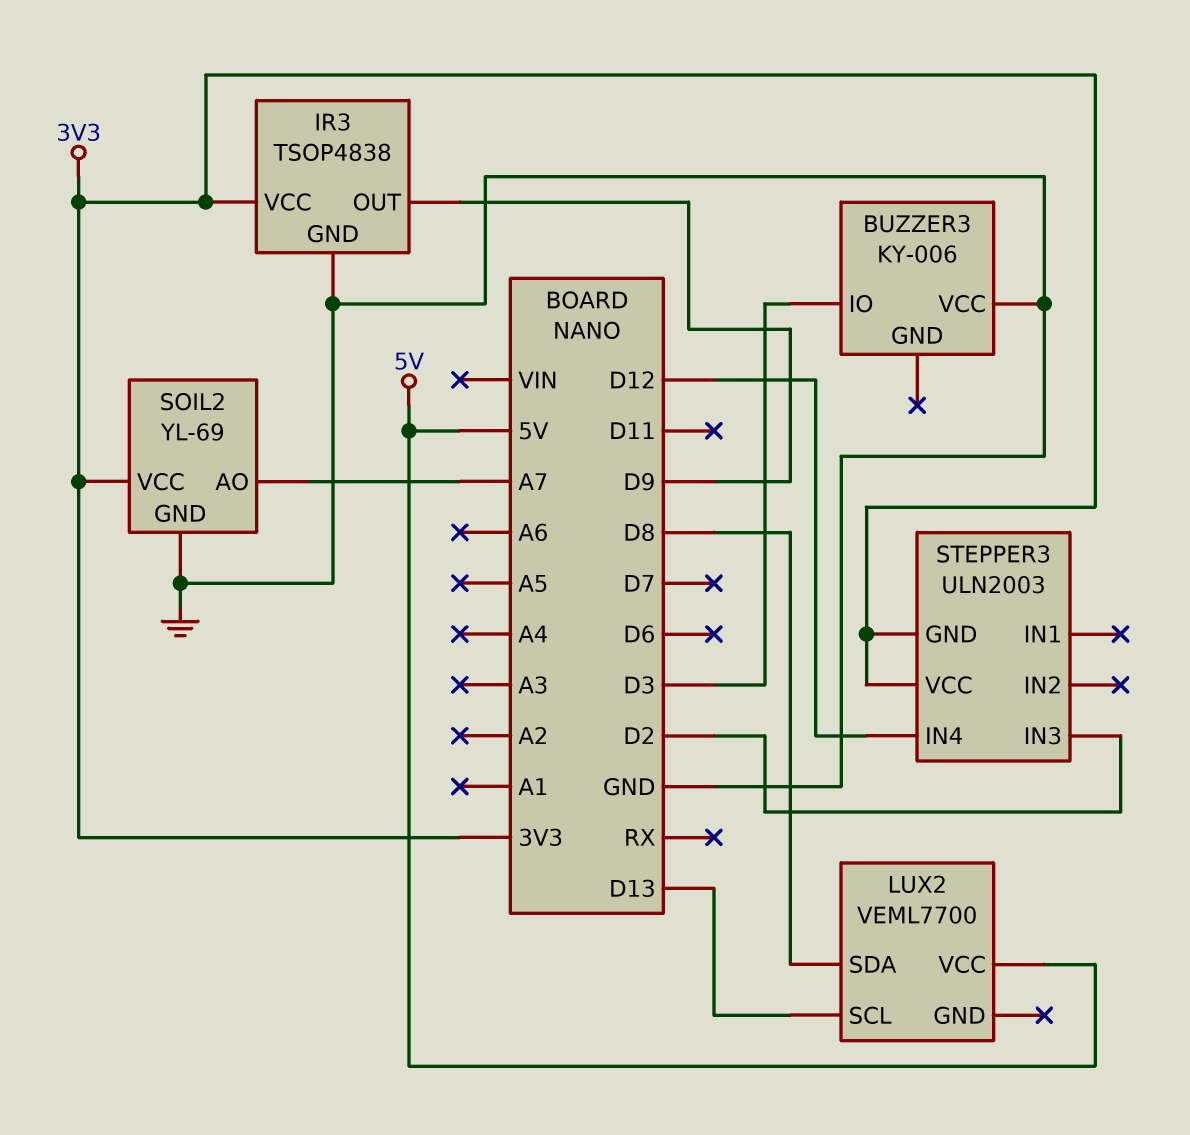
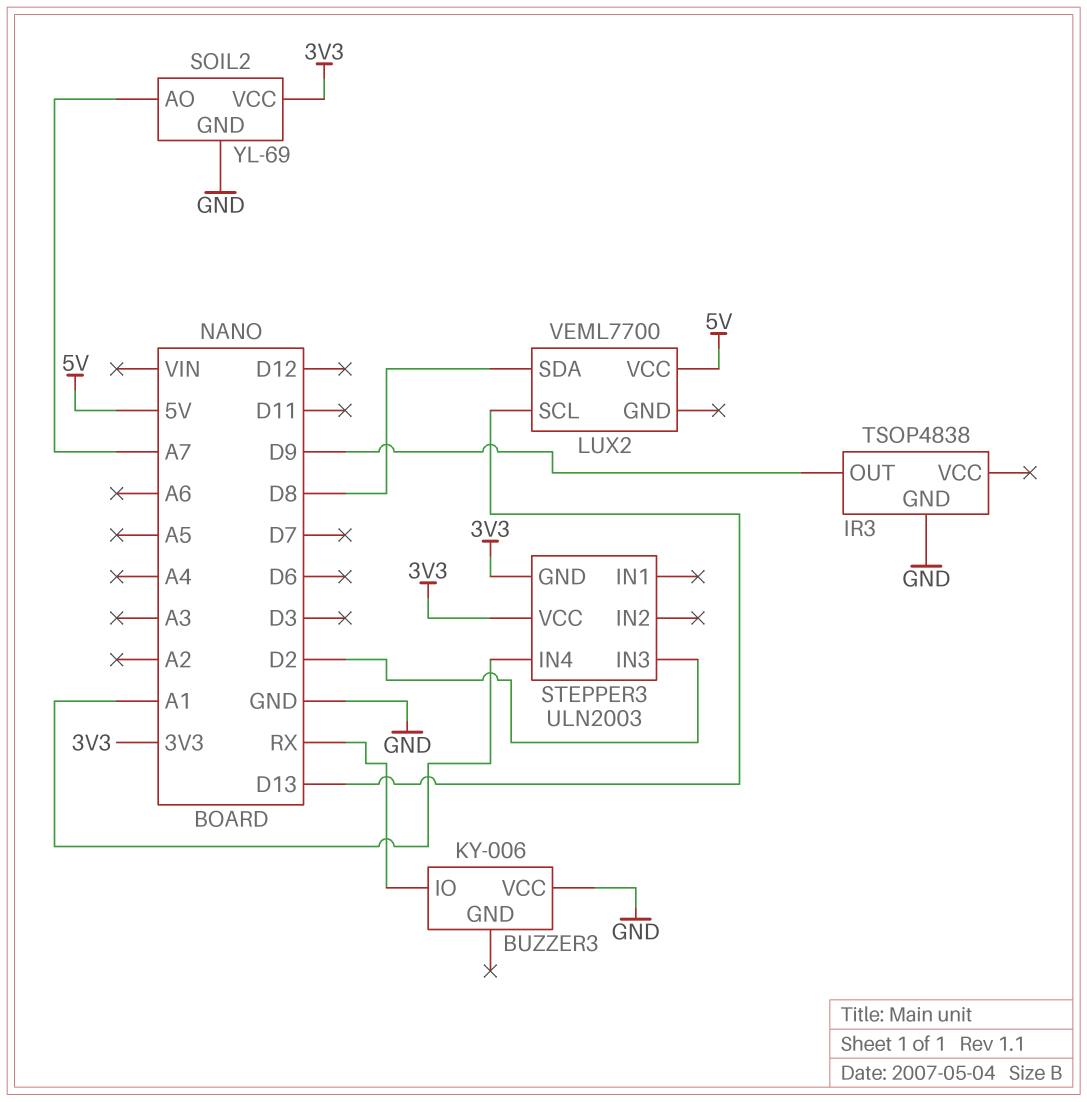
BUZZER3 pin IO: D3 -> RX
IR3 pin VCC: 3V3 -> none
STEPPER3 pin IN4: D12 -> A1

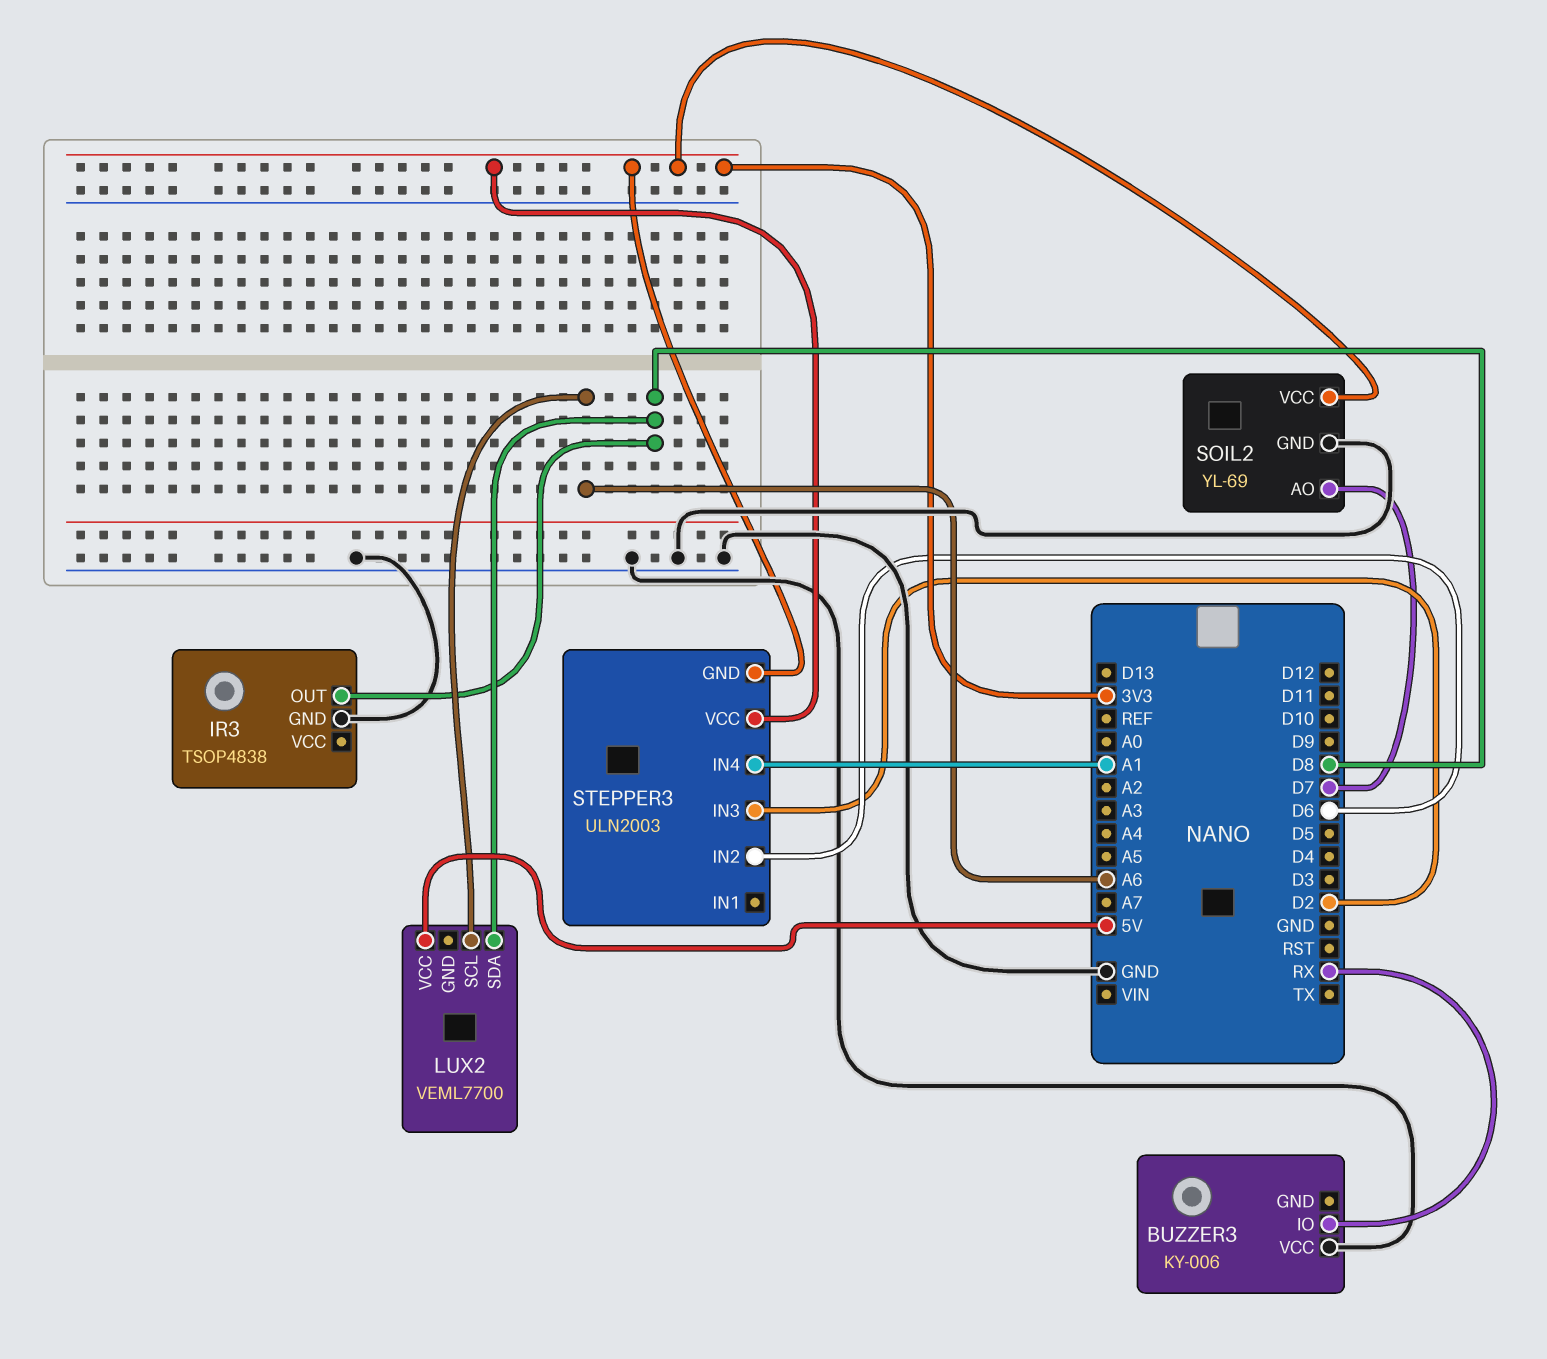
IR3 pin OUT: D9 -> D8
LUX2 pin SCL: D13 -> A6
SOIL2 pin AO: A7 -> D7
STEPPER3 pin IN2: none -> D6

